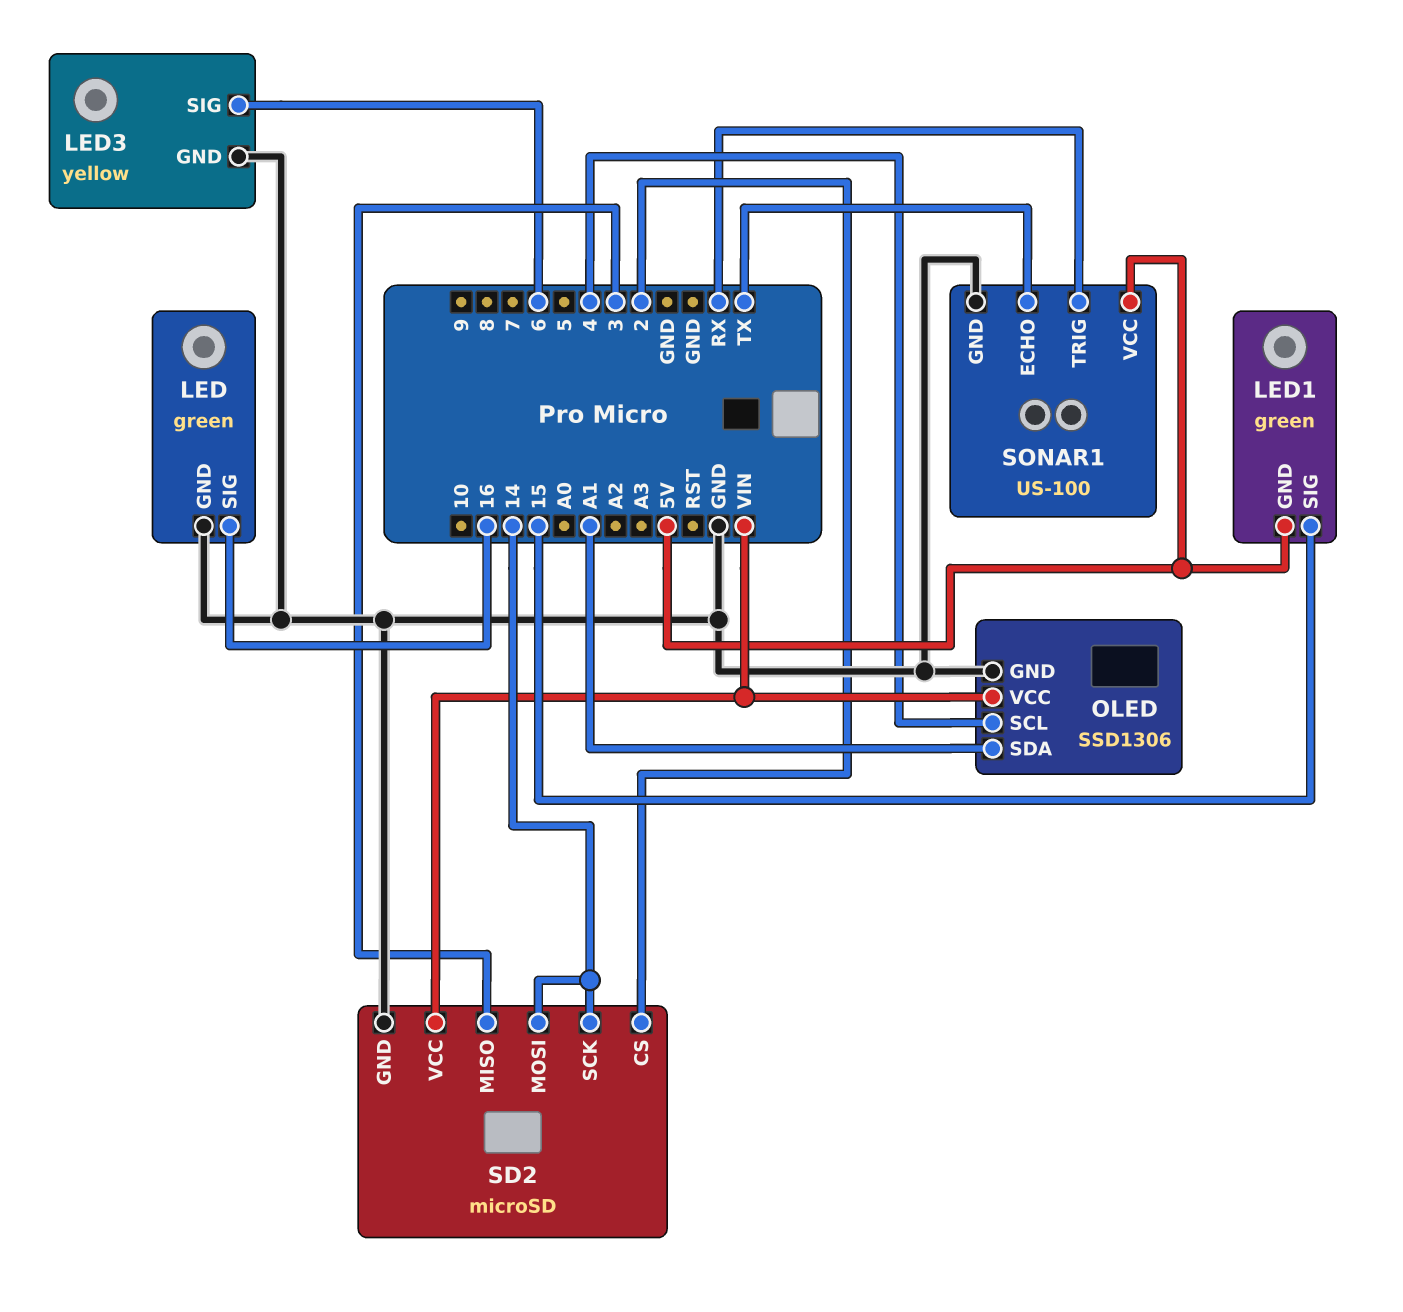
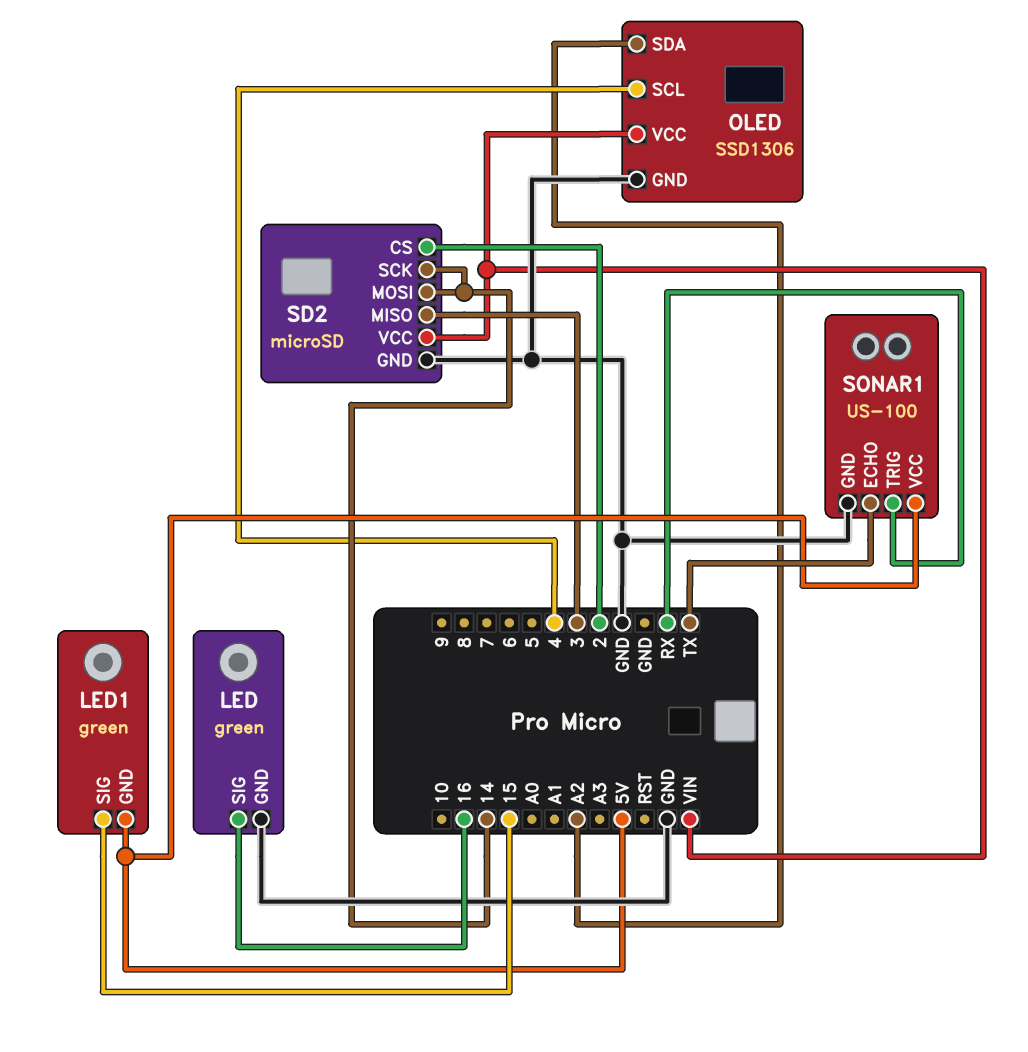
LED3: yellow -> none
LED3 pin GND: GND -> none
LED3 pin SIG: 6 -> none
OLED pin SDA: A1 -> A2

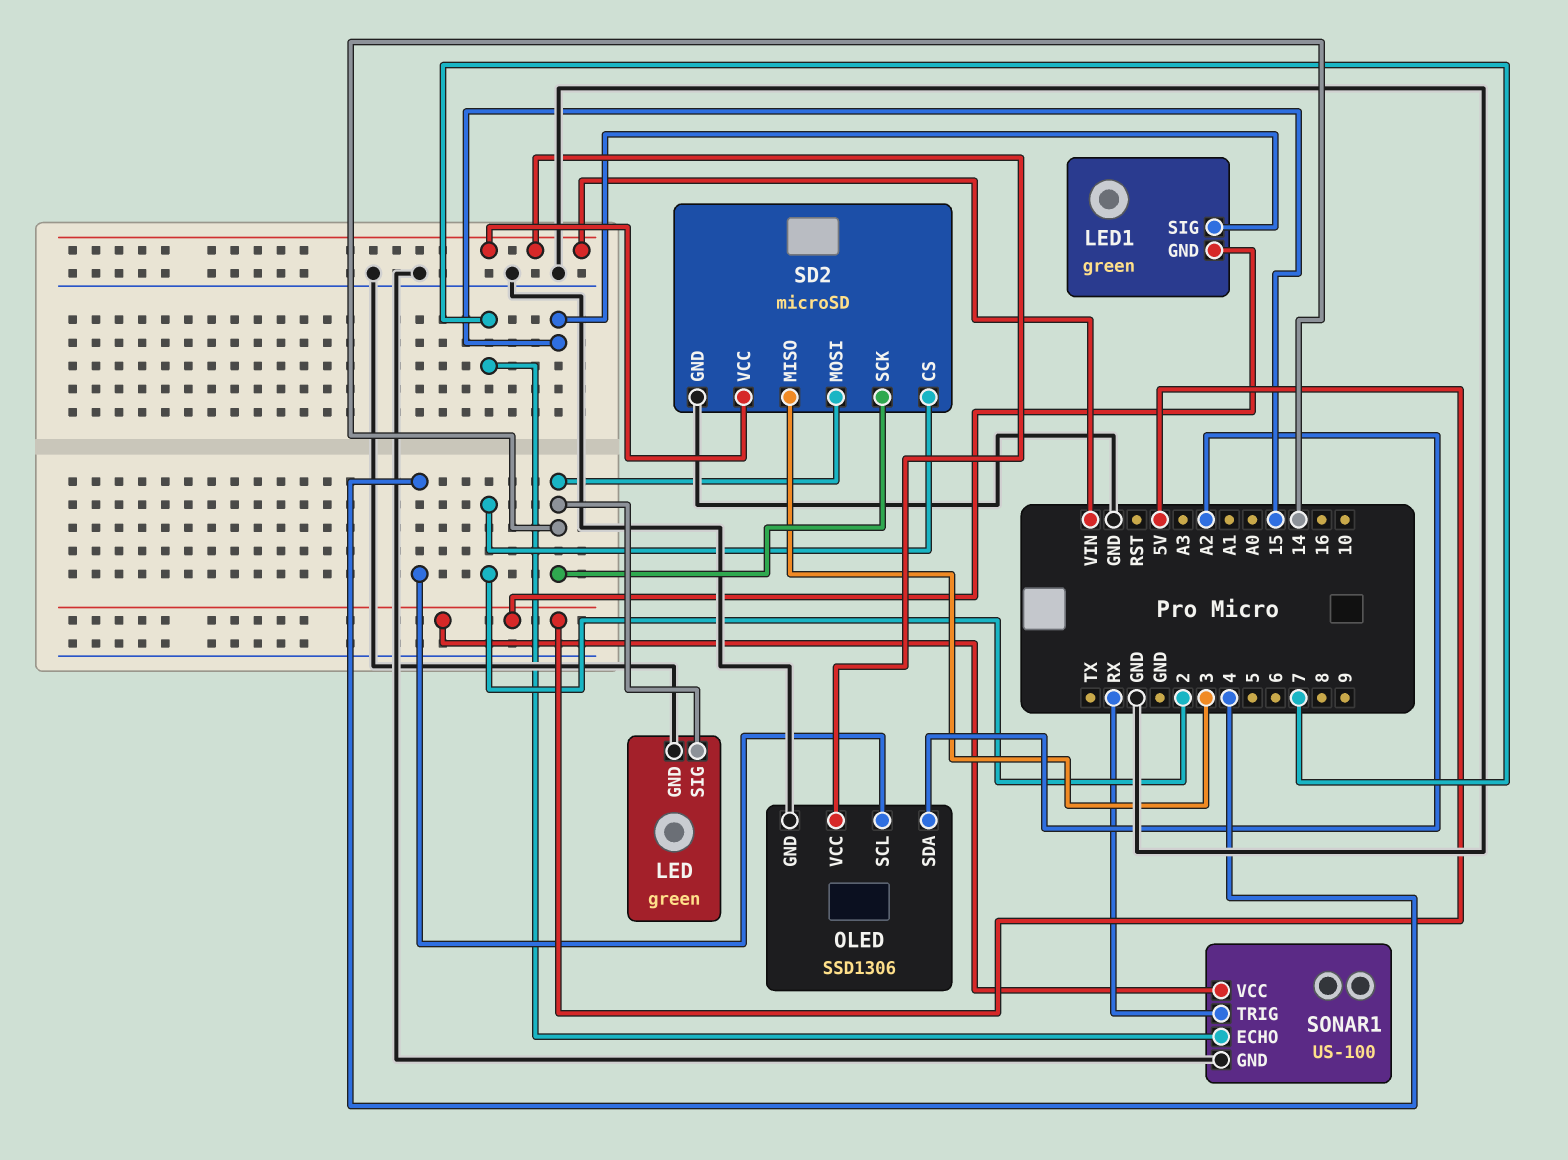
LED pin SIG: 16 -> 14
SONAR1 pin ECHO: TX -> 7

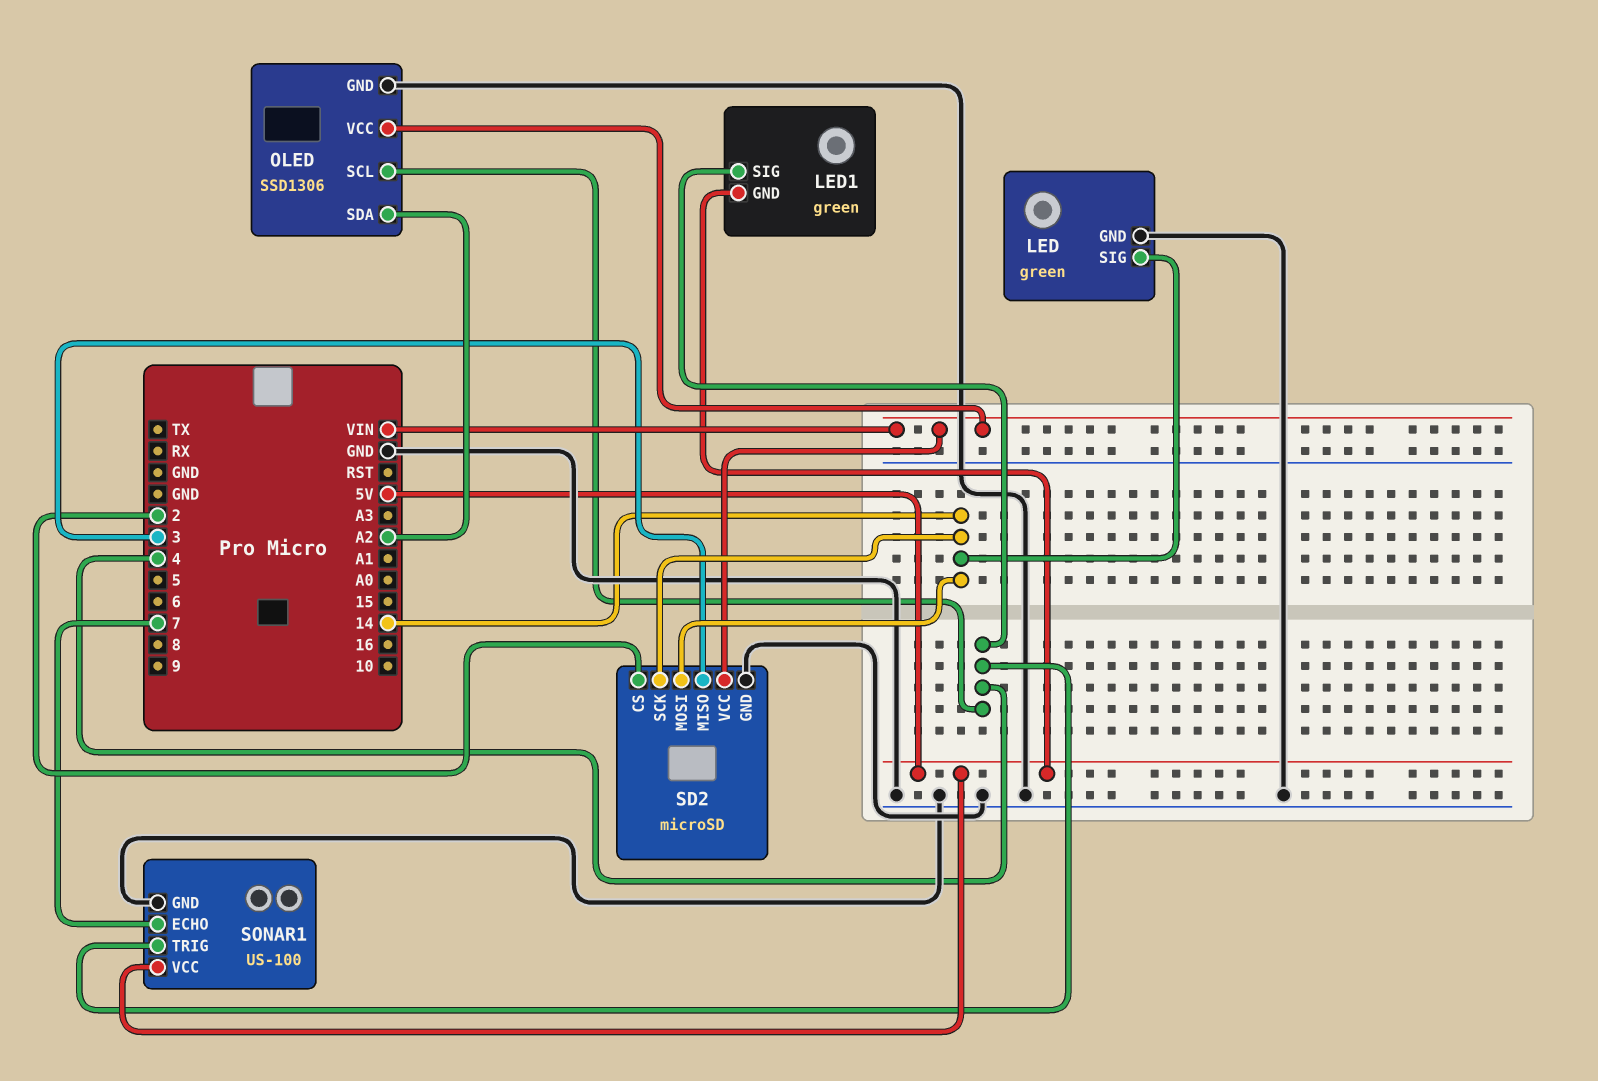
LED1 pin SIG: 15 -> 4
SONAR1 pin TRIG: RX -> 4

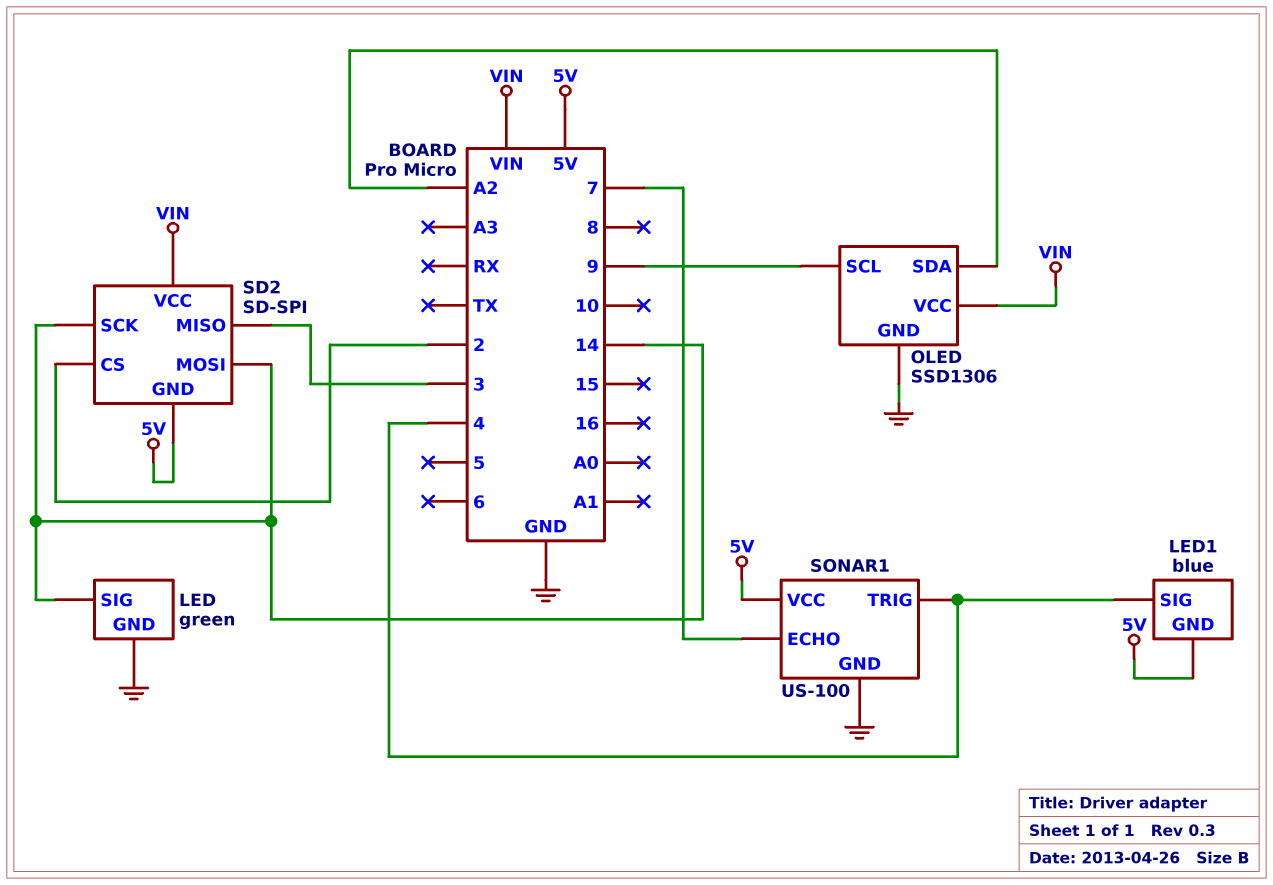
LED1: green -> blue
OLED pin SCL: 4 -> 9
SD2: microSD -> SD-SPI
SD2 pin GND: GND -> 5V

